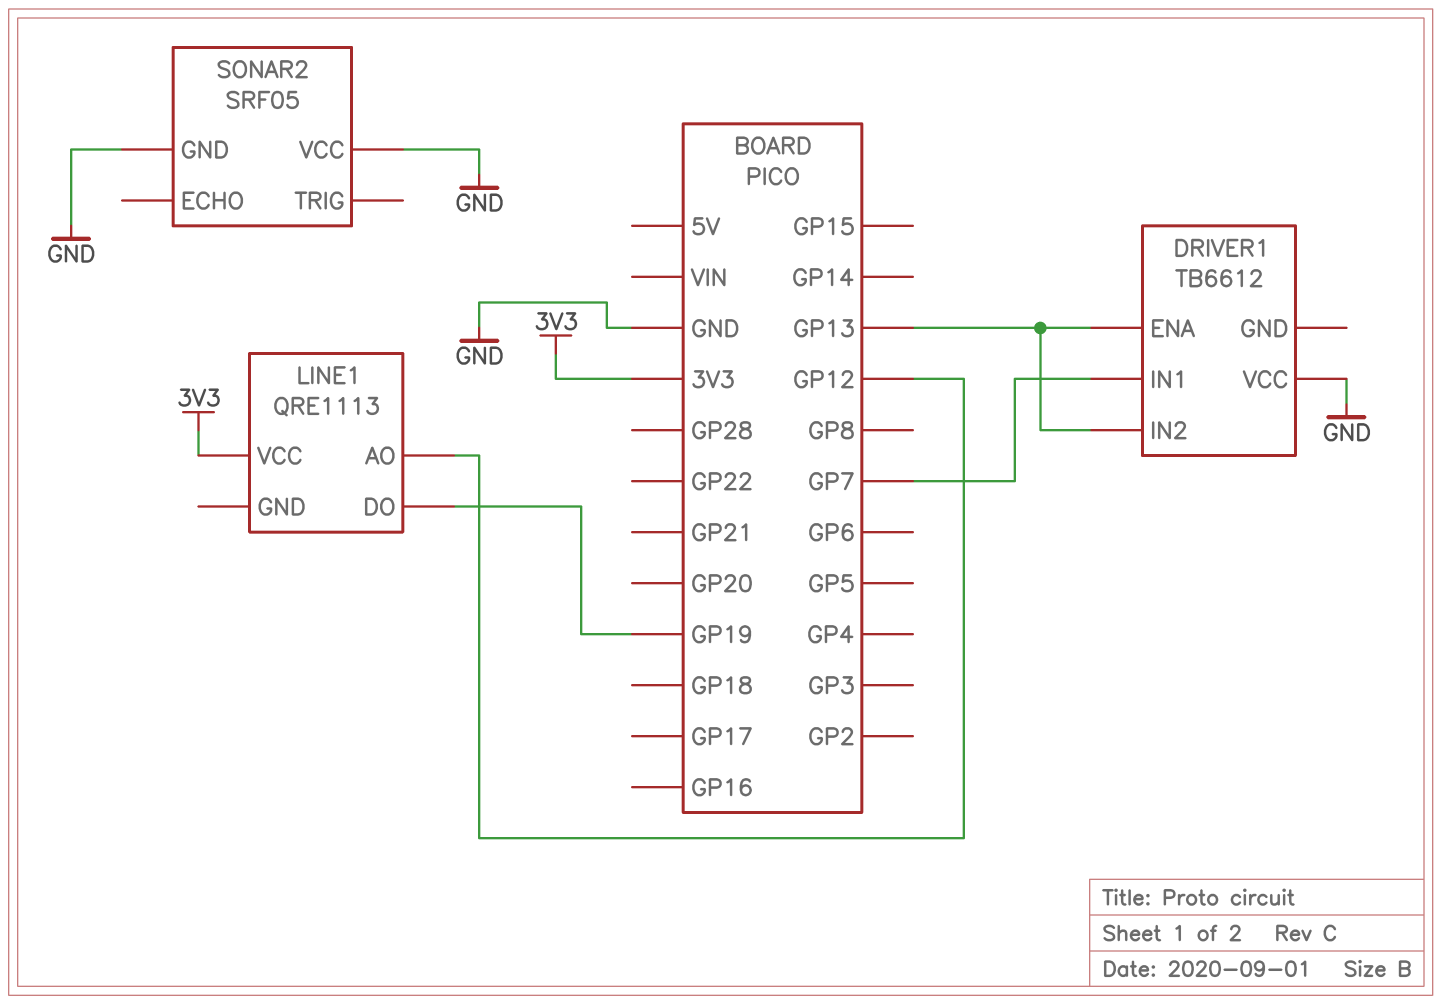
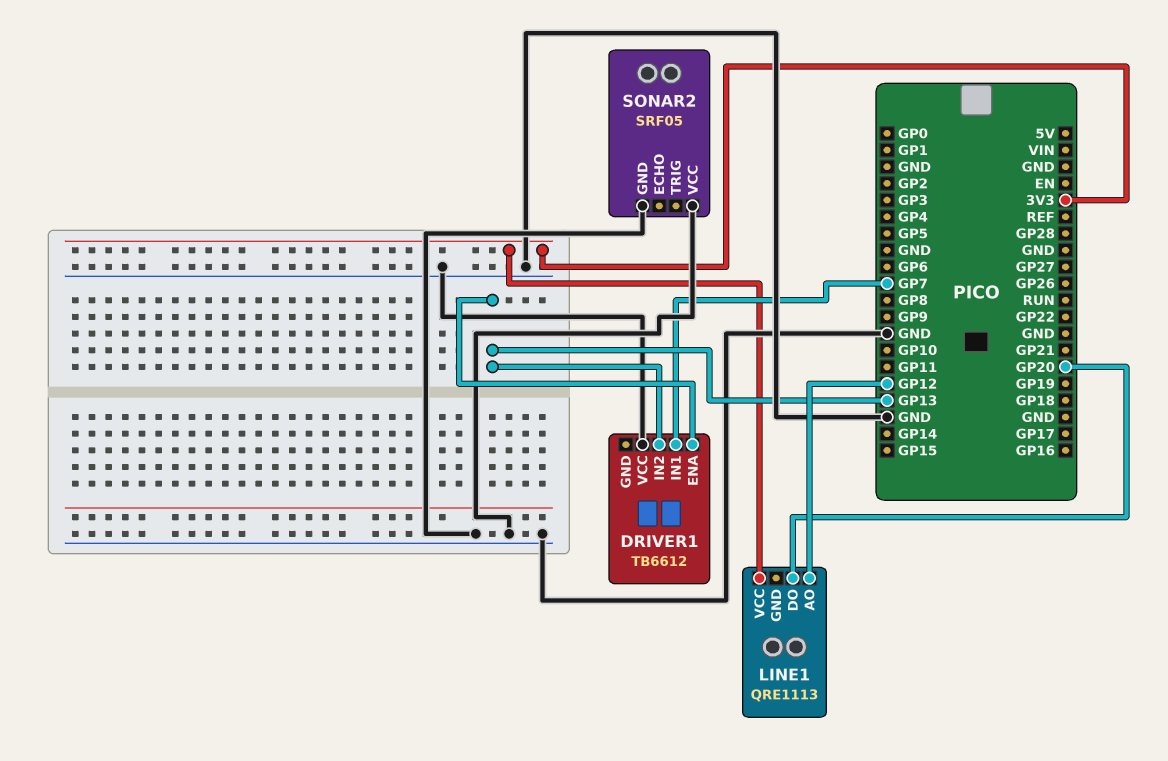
LINE1 pin DO: GP19 -> GP20

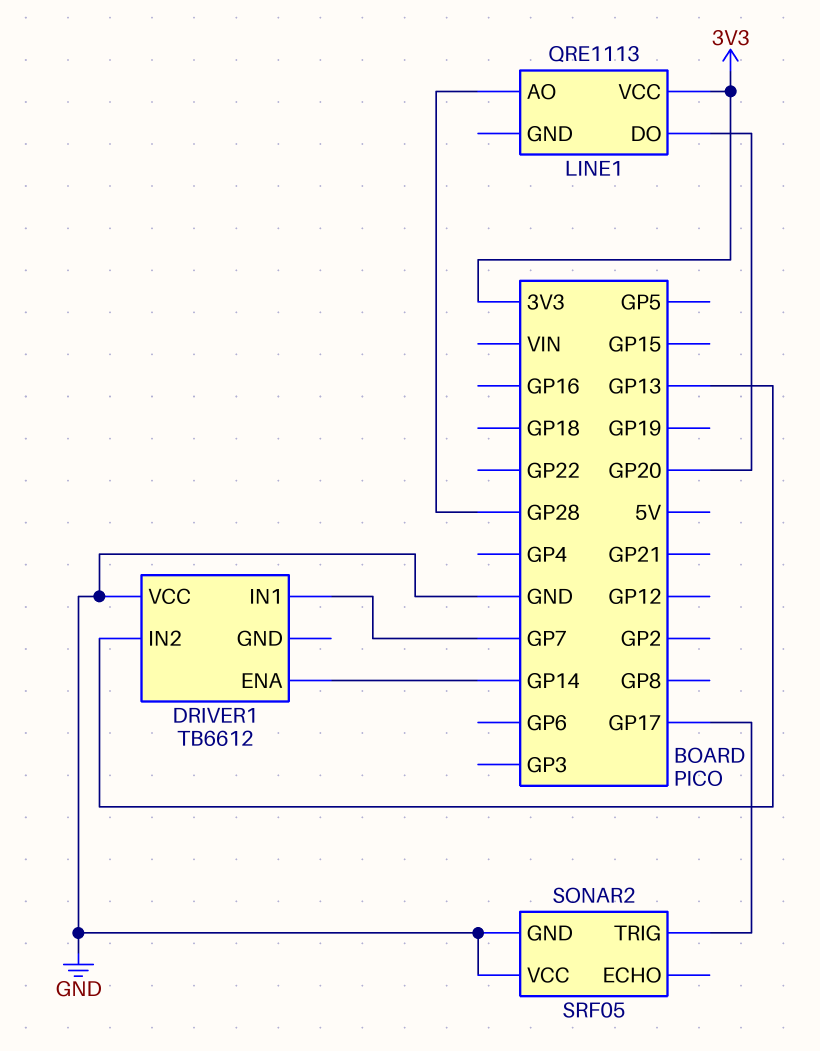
DRIVER1 pin ENA: GP13 -> GP14
LINE1 pin AO: GP12 -> GP28
SONAR2 pin TRIG: none -> GP17

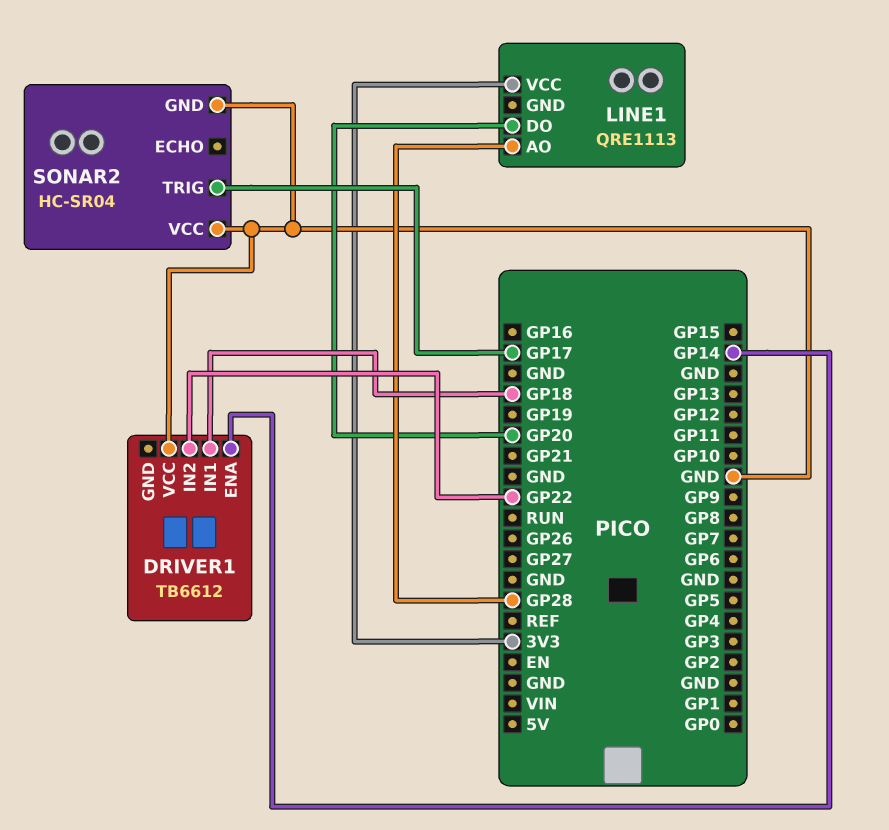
DRIVER1 pin IN1: GP7 -> GP18
DRIVER1 pin IN2: GP13 -> GP22
SONAR2: SRF05 -> HC-SR04

